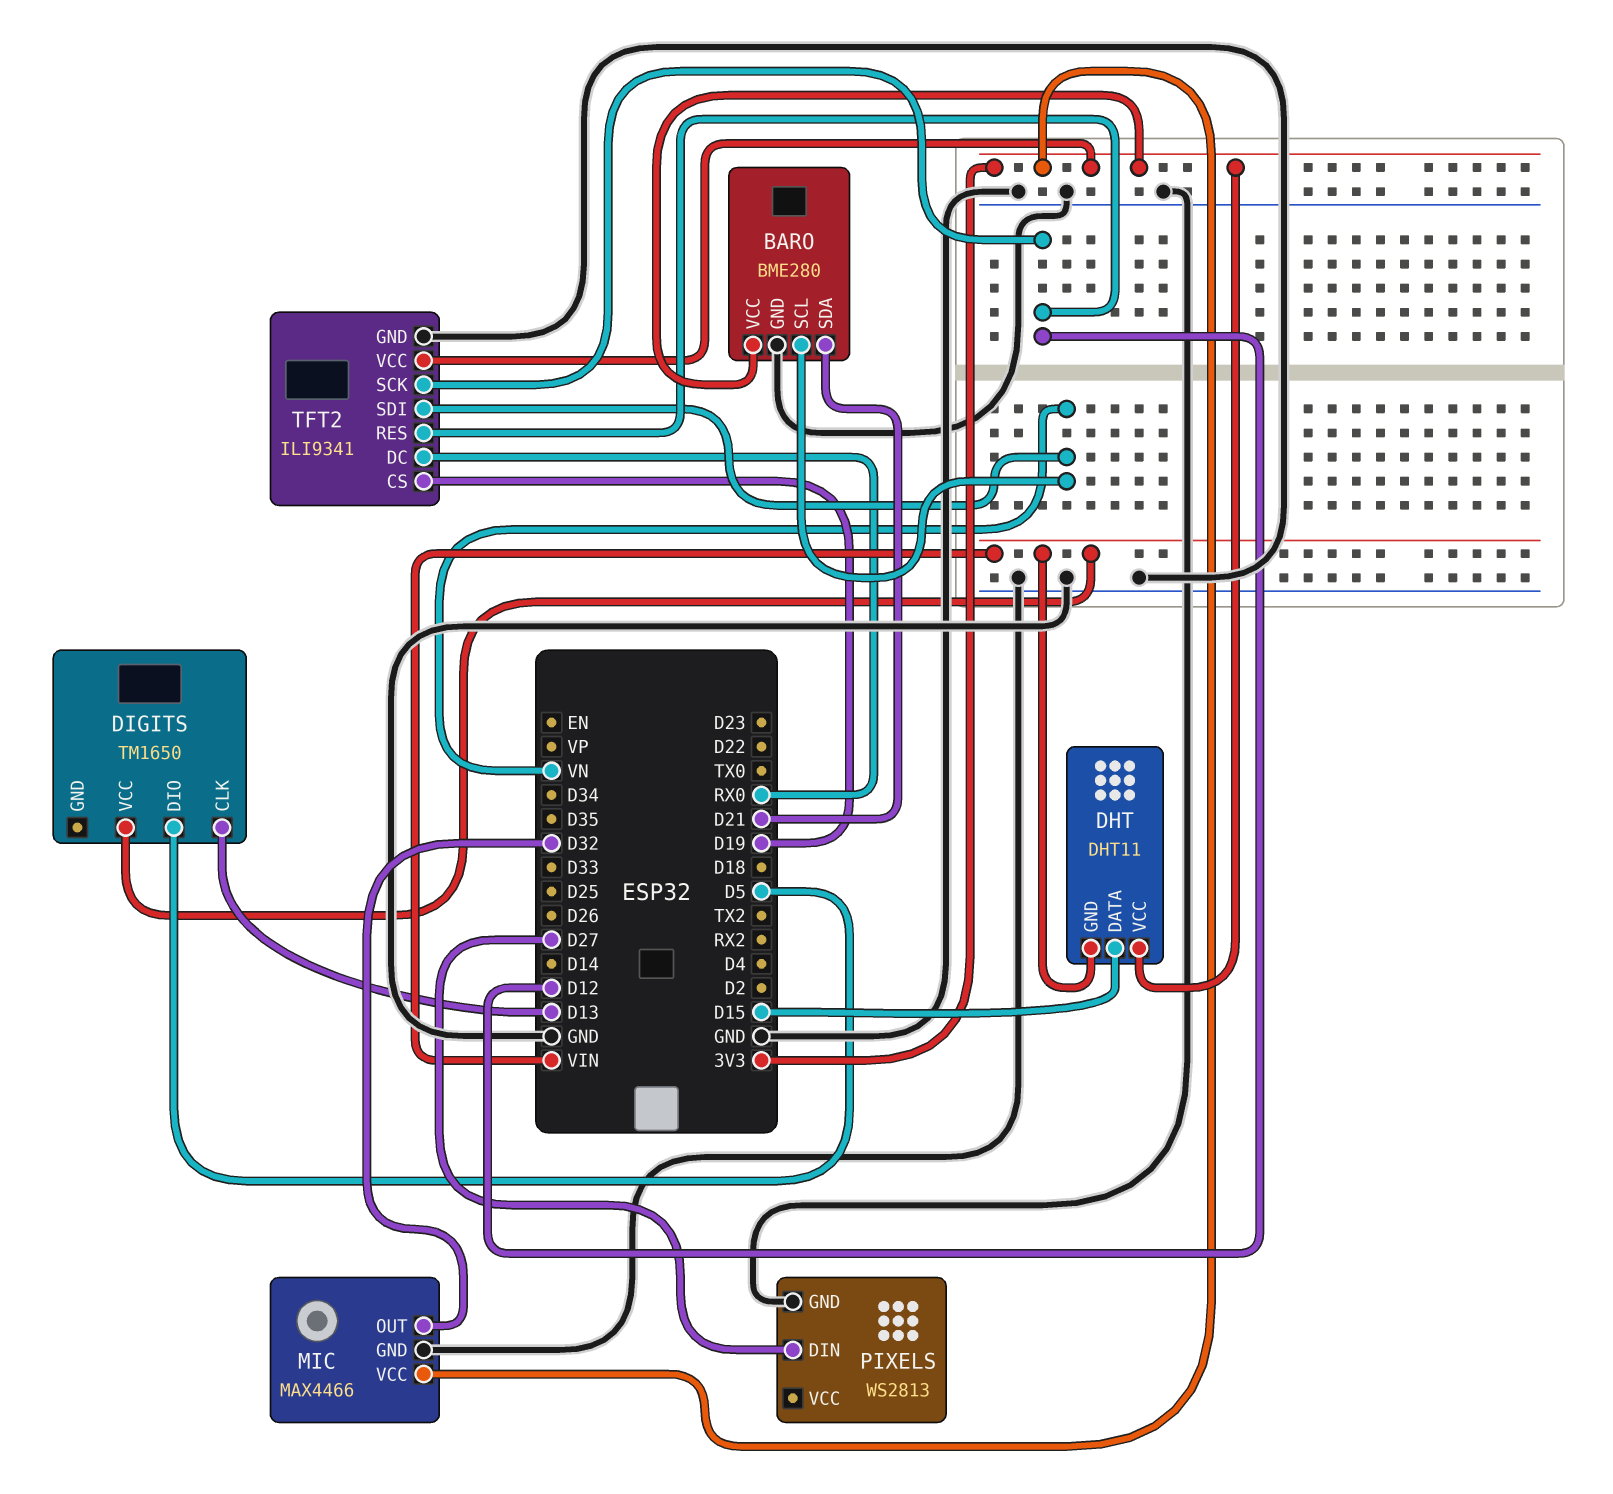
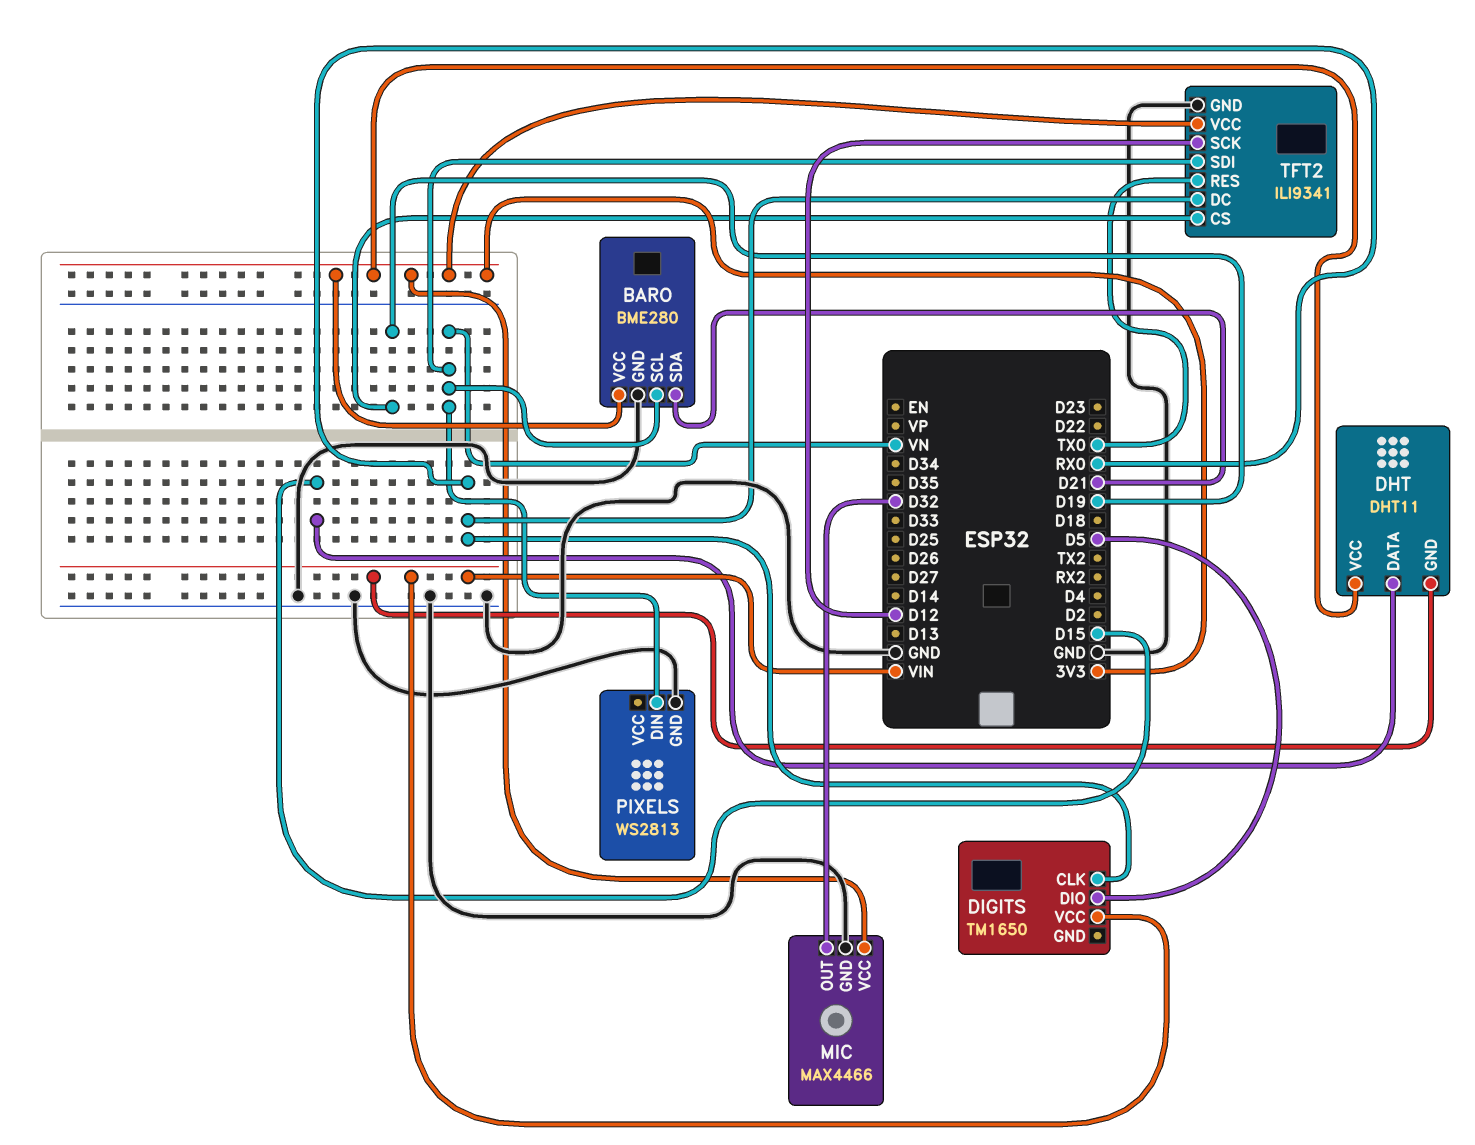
DIGITS pin CLK: D13 -> RX0
PIXELS pin DIN: D27 -> VN
TFT2 pin RES: D12 -> TX0

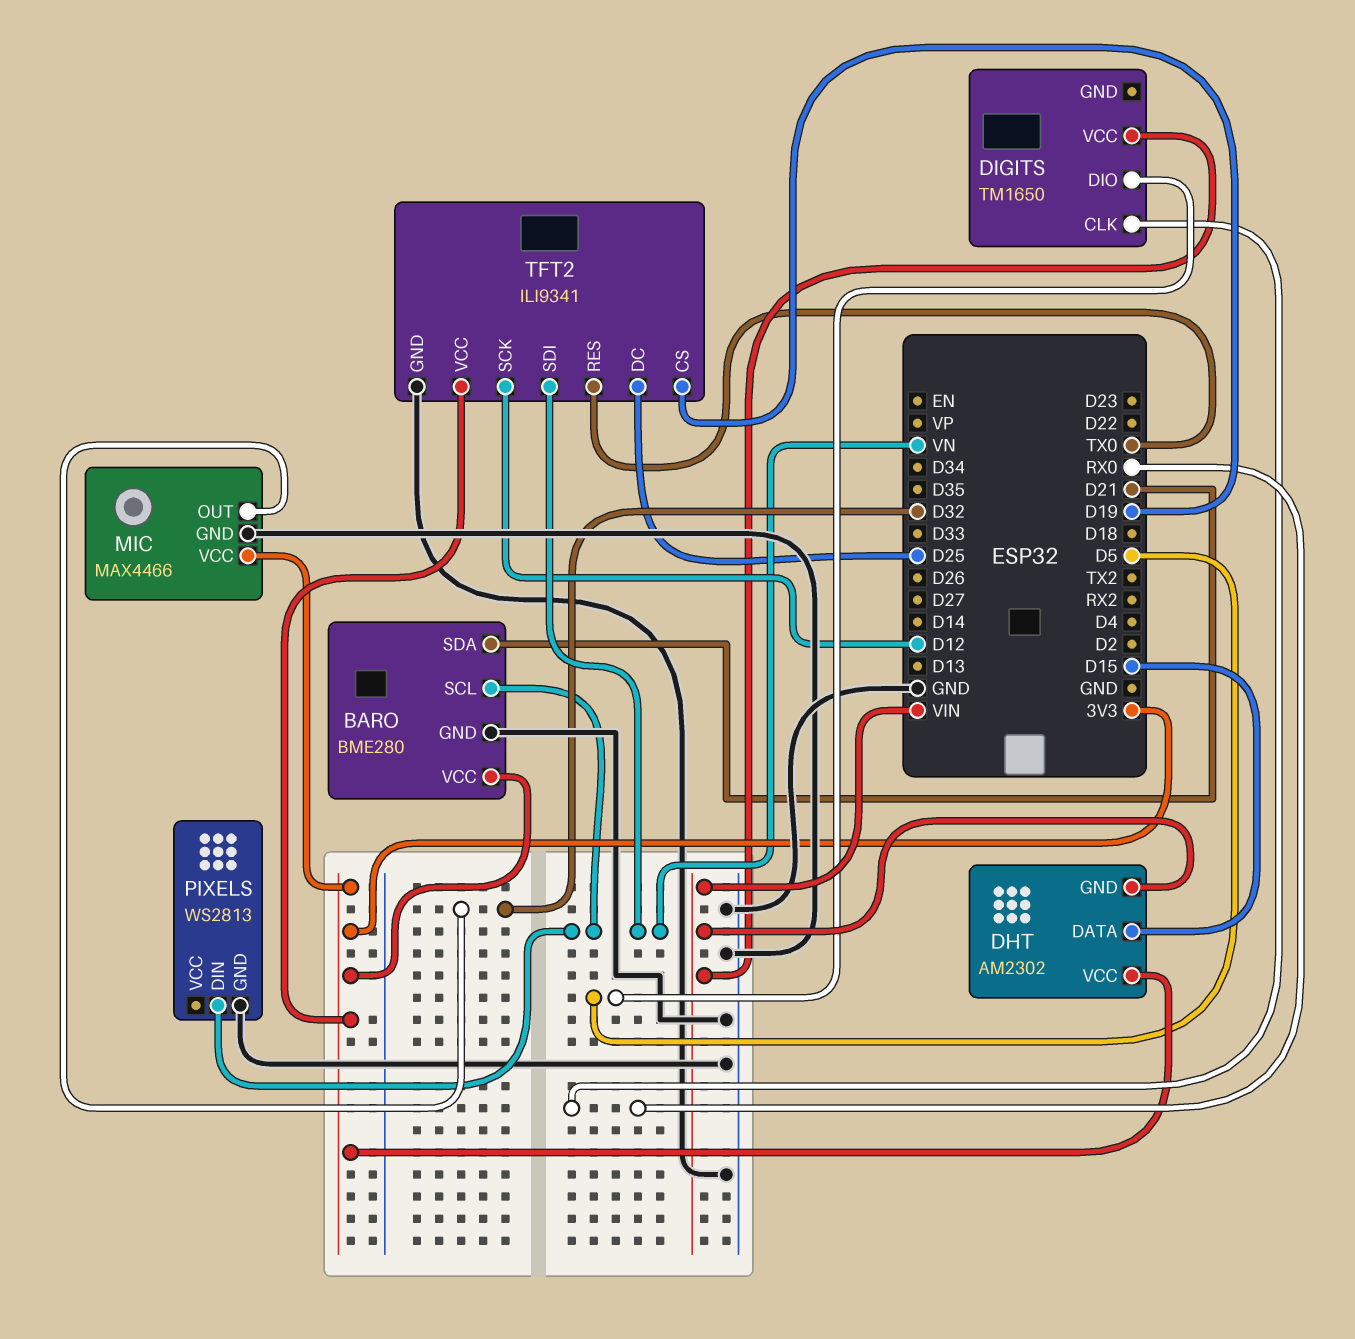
DHT: DHT11 -> AM2302
TFT2 pin DC: RX0 -> D25

